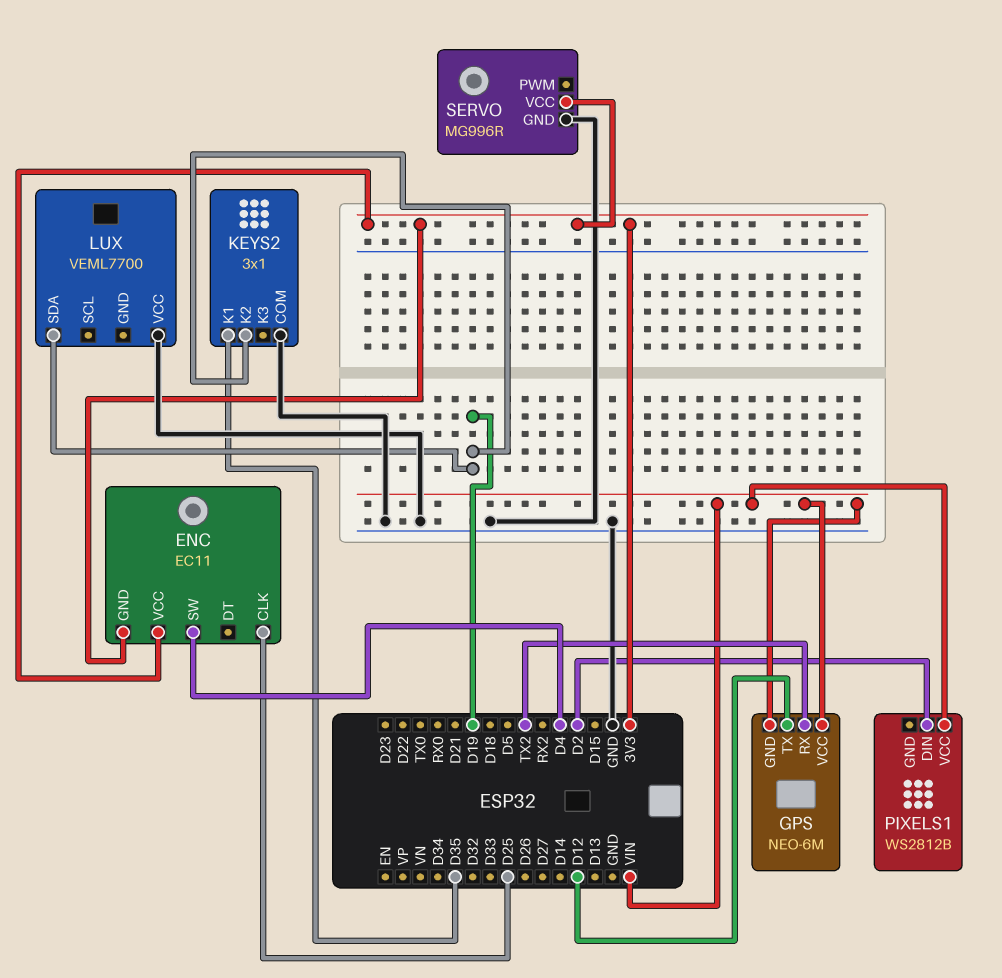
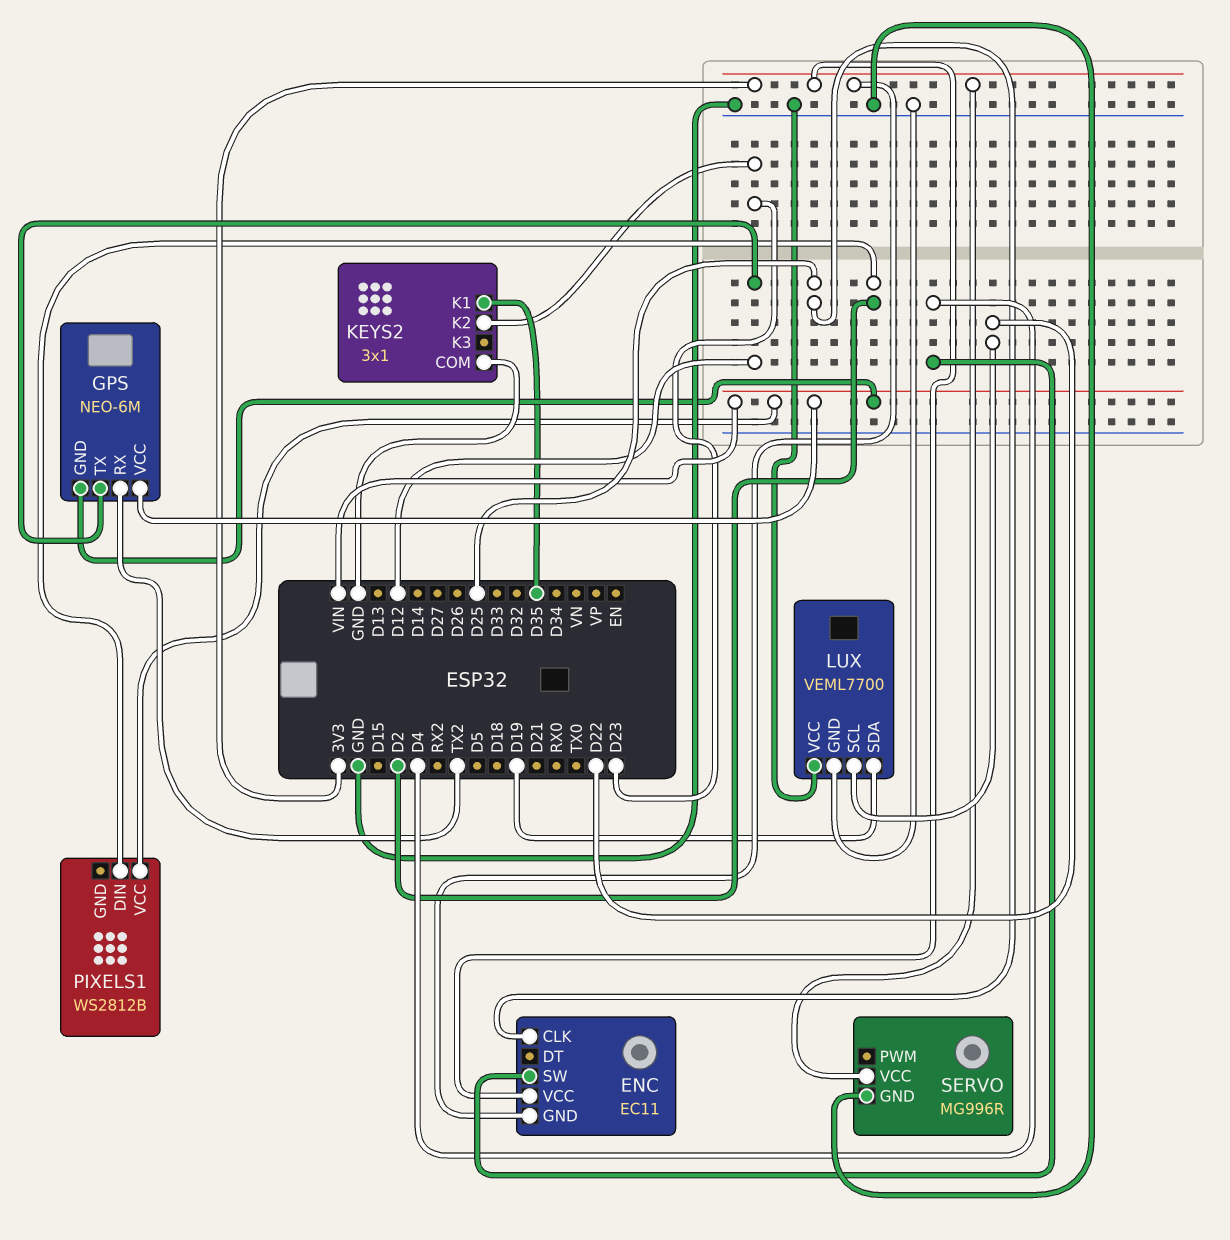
KEYS2 pin K2: D19 -> D23
LUX pin GND: none -> GND
LUX pin SCL: none -> D22

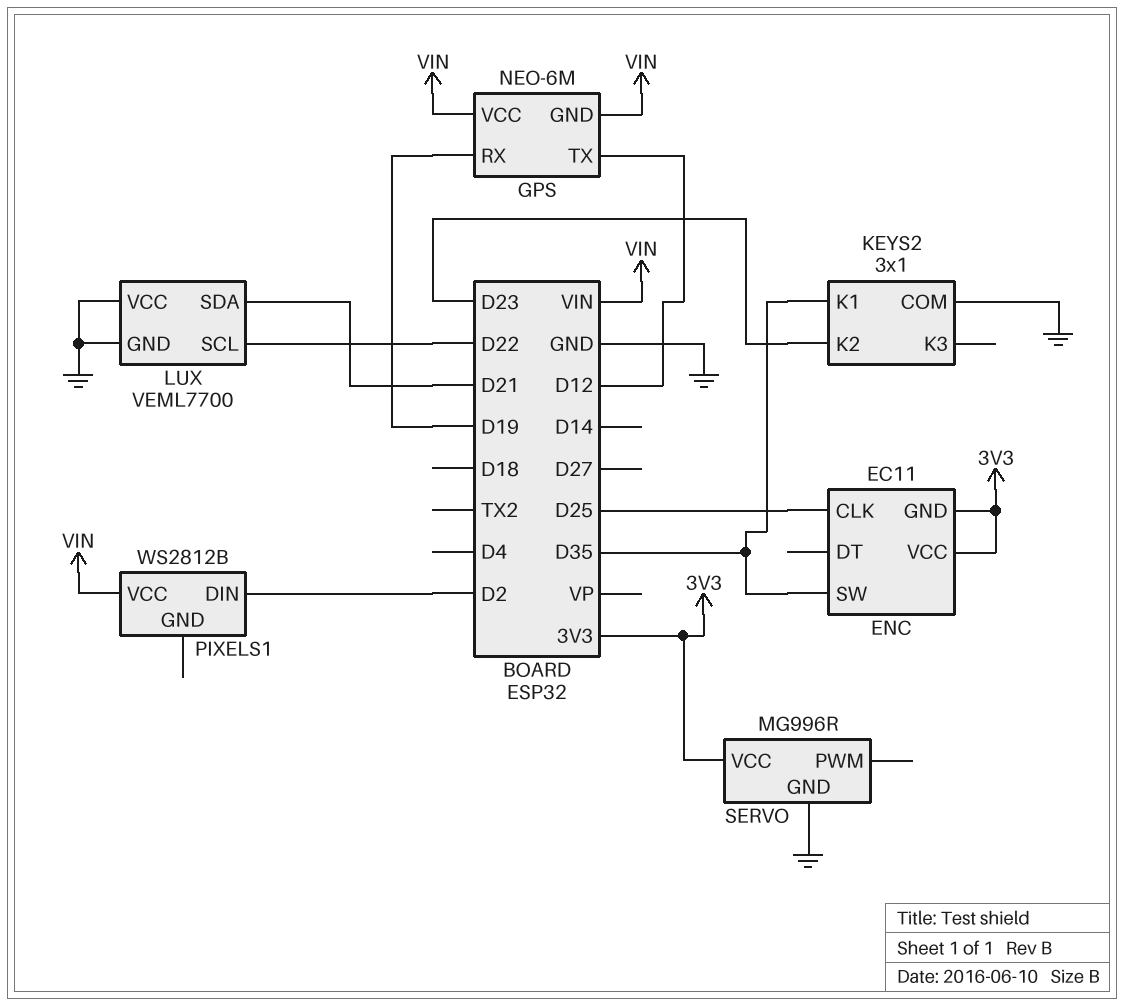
ENC pin SW: D4 -> D35
GPS pin RX: TX2 -> D19
LUX pin SDA: D19 -> D21

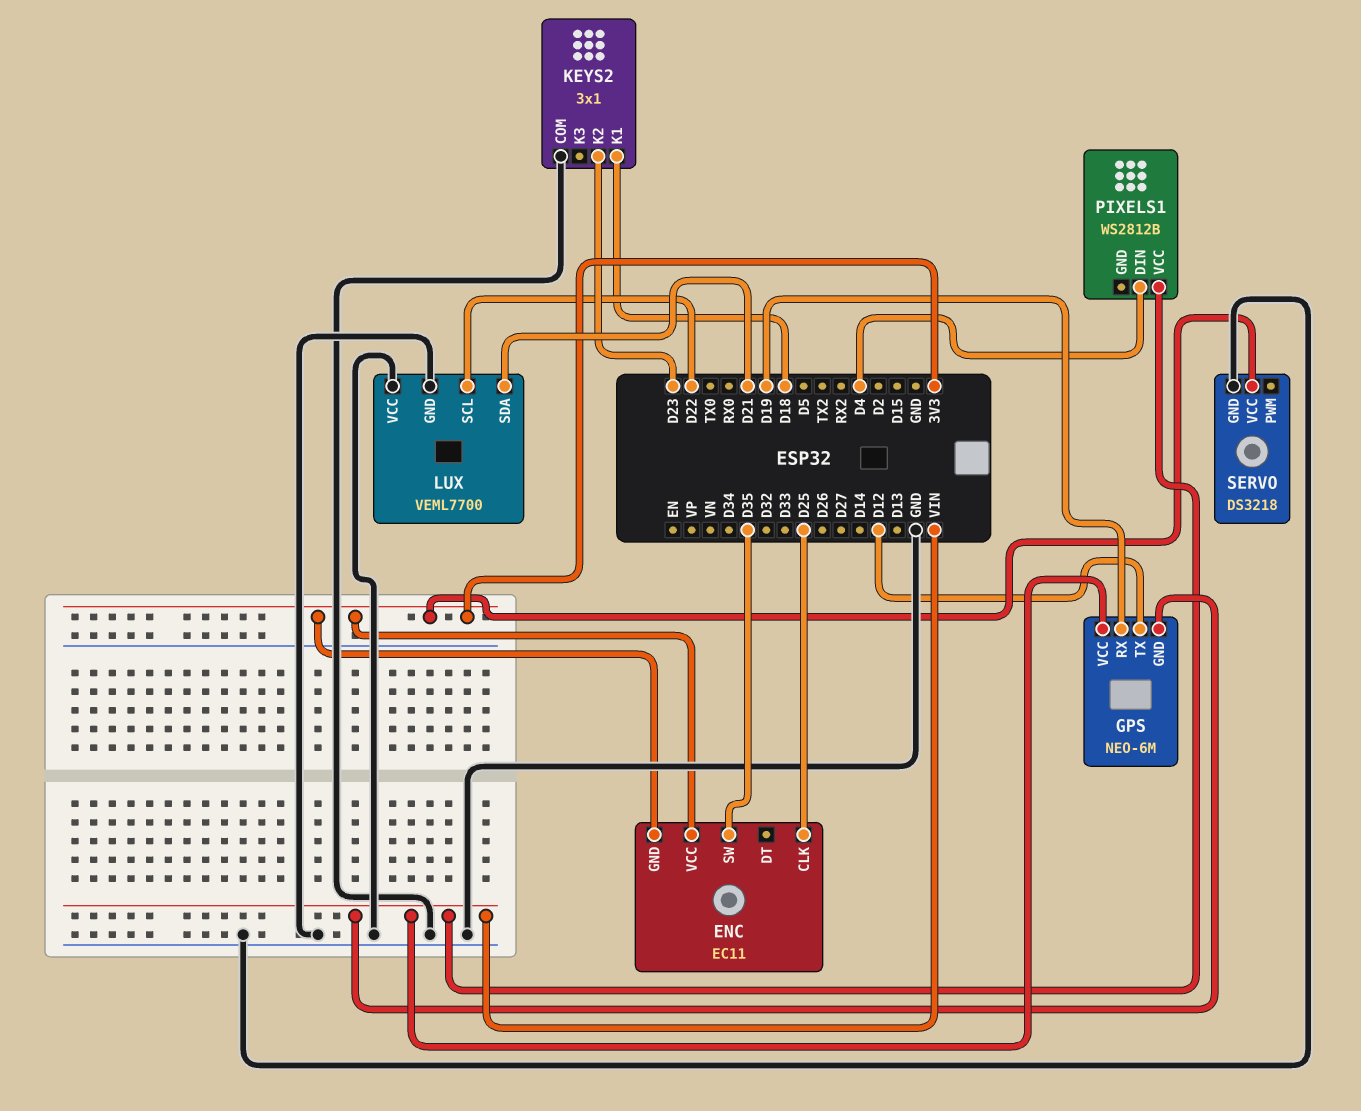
KEYS2 pin K1: D35 -> D18
PIXELS1 pin DIN: D2 -> D4
SERVO: MG996R -> DS3218

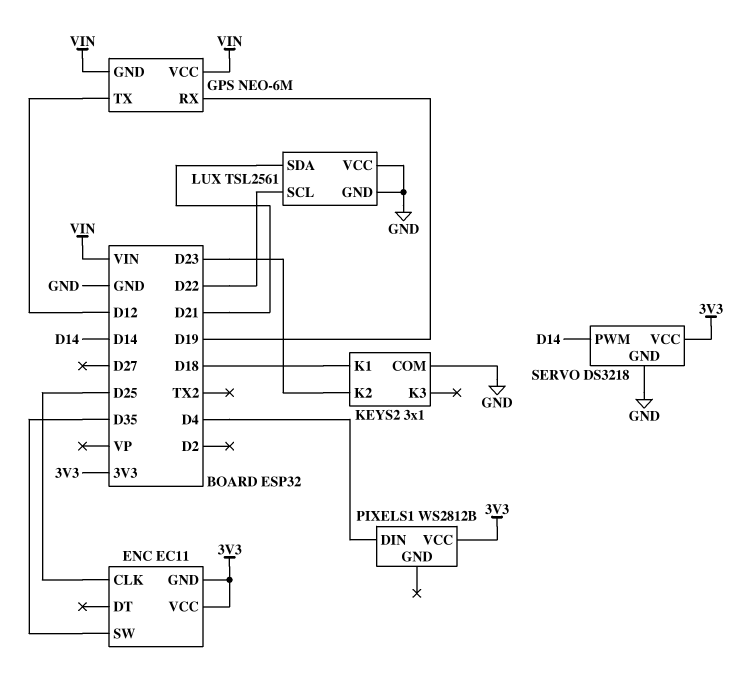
LUX: VEML7700 -> TSL2561
PIXELS1 pin VCC: VIN -> 3V3
SERVO pin PWM: none -> D14

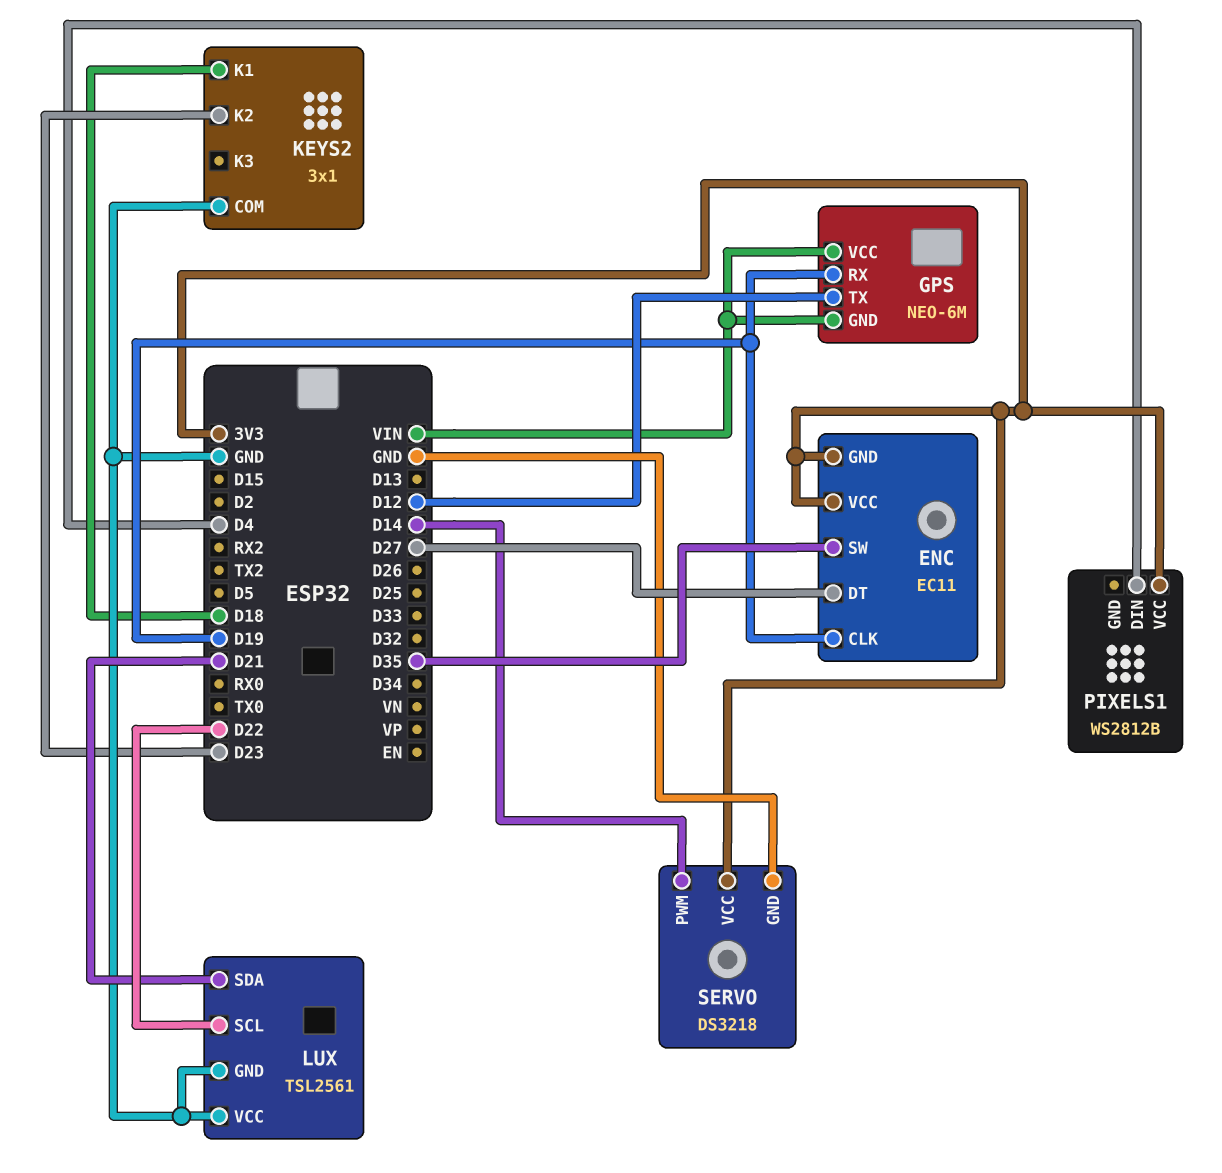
ENC pin CLK: D25 -> D19
ENC pin DT: none -> D27

